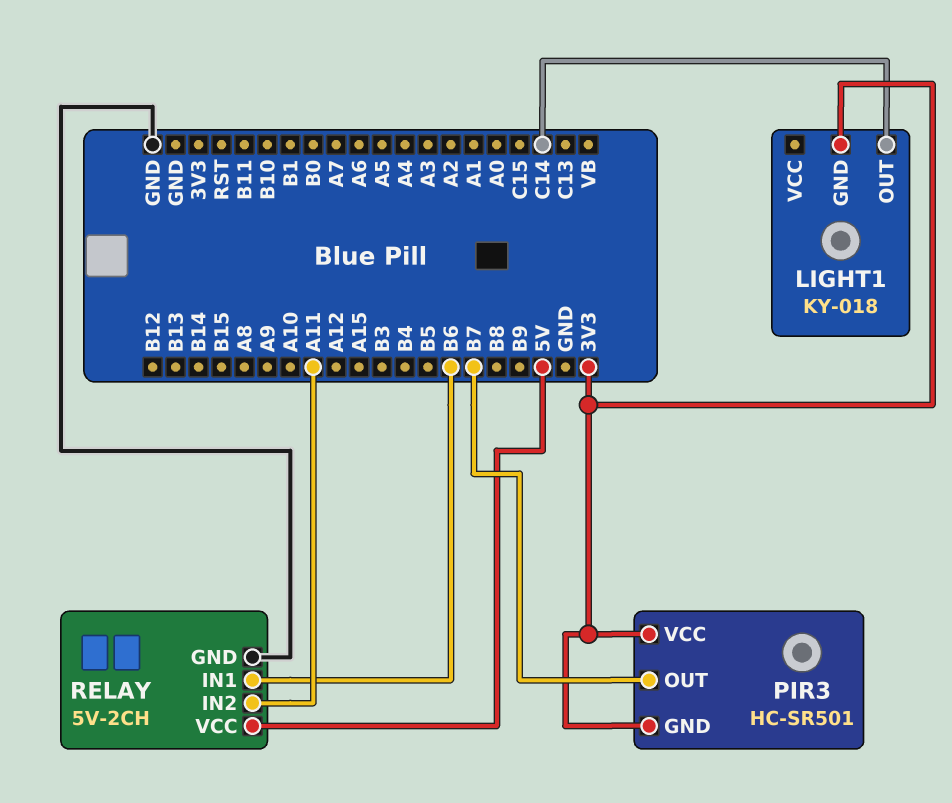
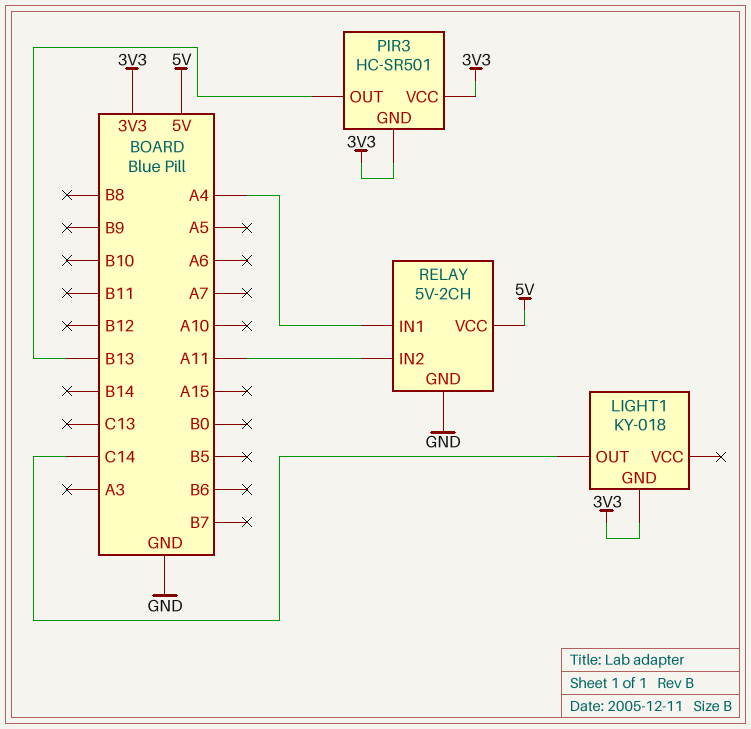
PIR3 pin OUT: B7 -> B13
RELAY pin IN1: B6 -> A4

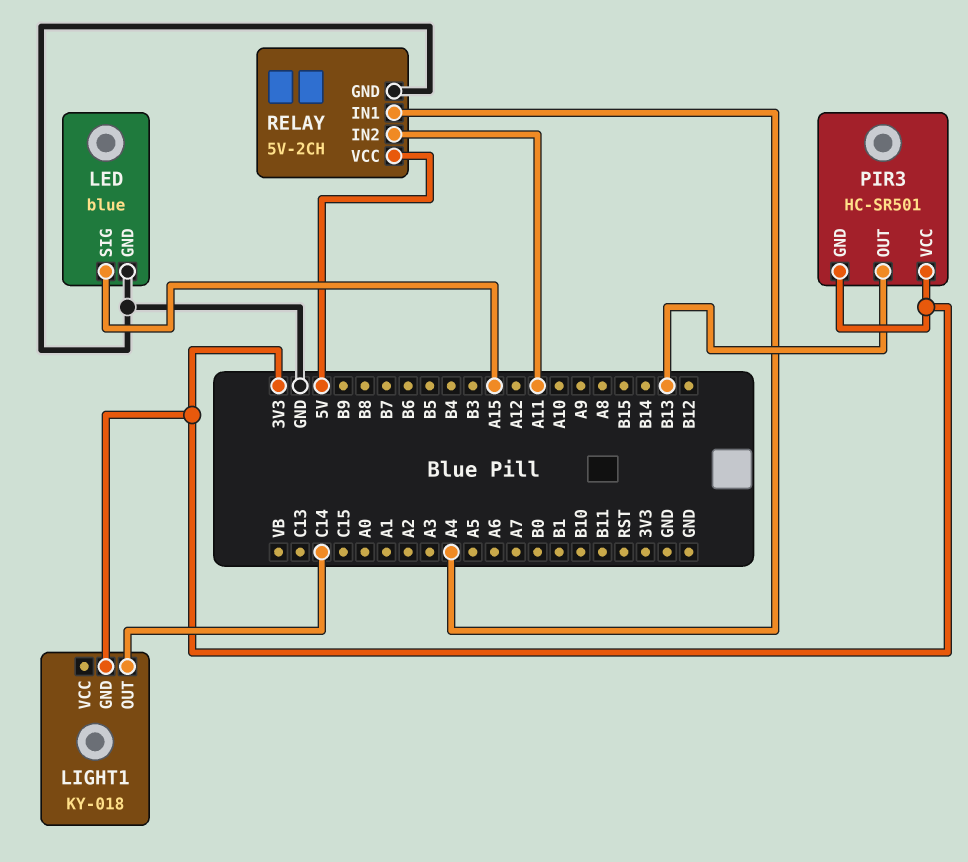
LED: none -> blue
LED pin GND: none -> GND
LED pin SIG: none -> A15

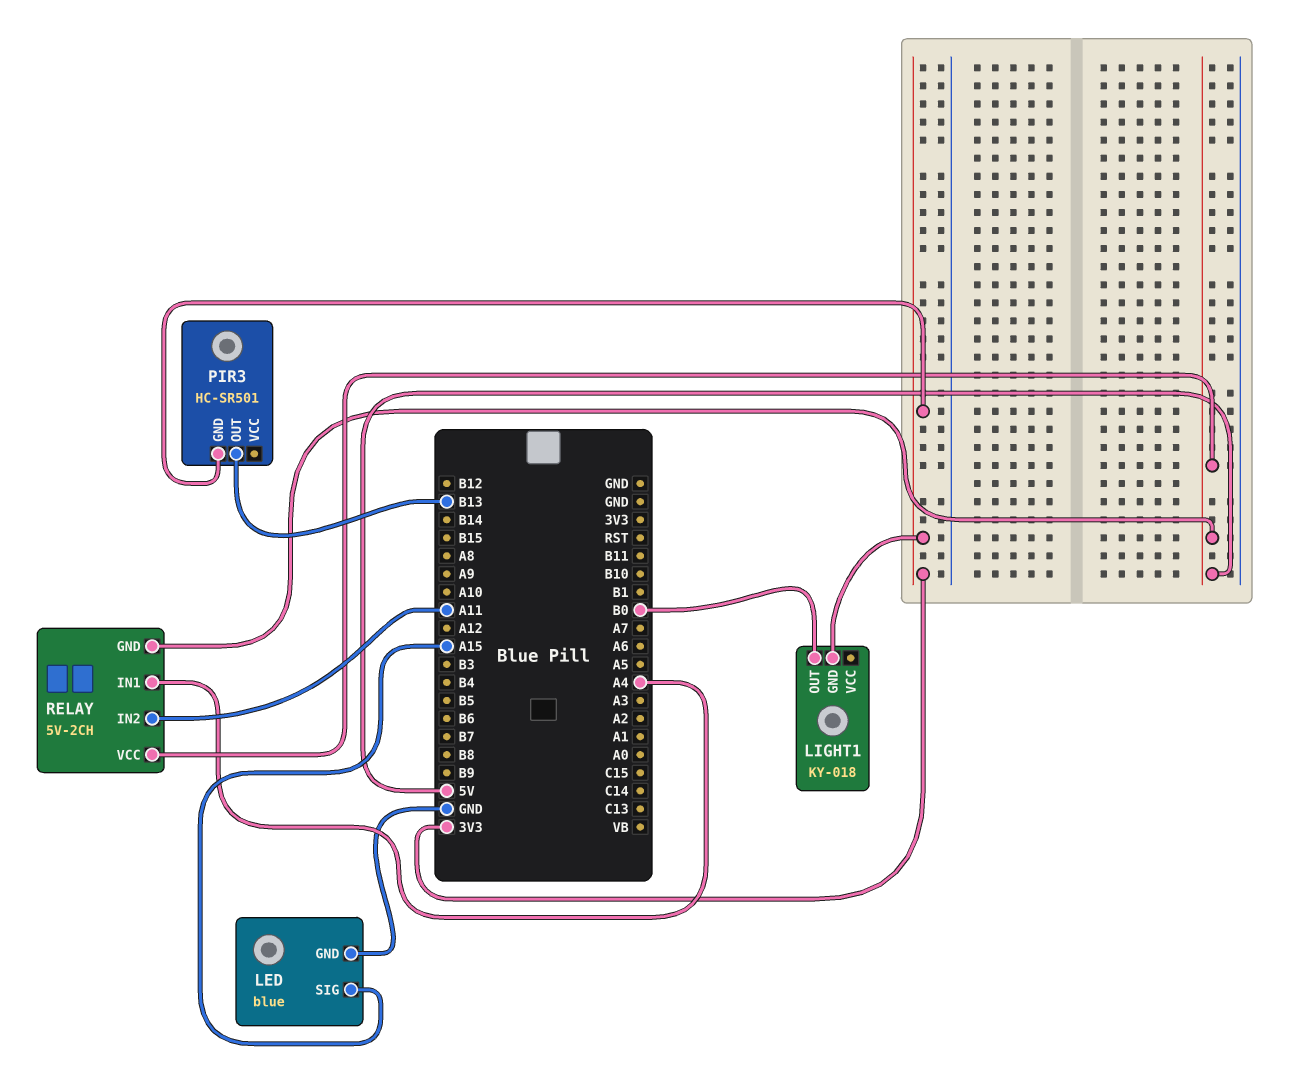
LIGHT1 pin OUT: C14 -> B0
PIR3 pin VCC: 3V3 -> none
RELAY pin GND: GND -> 5V

